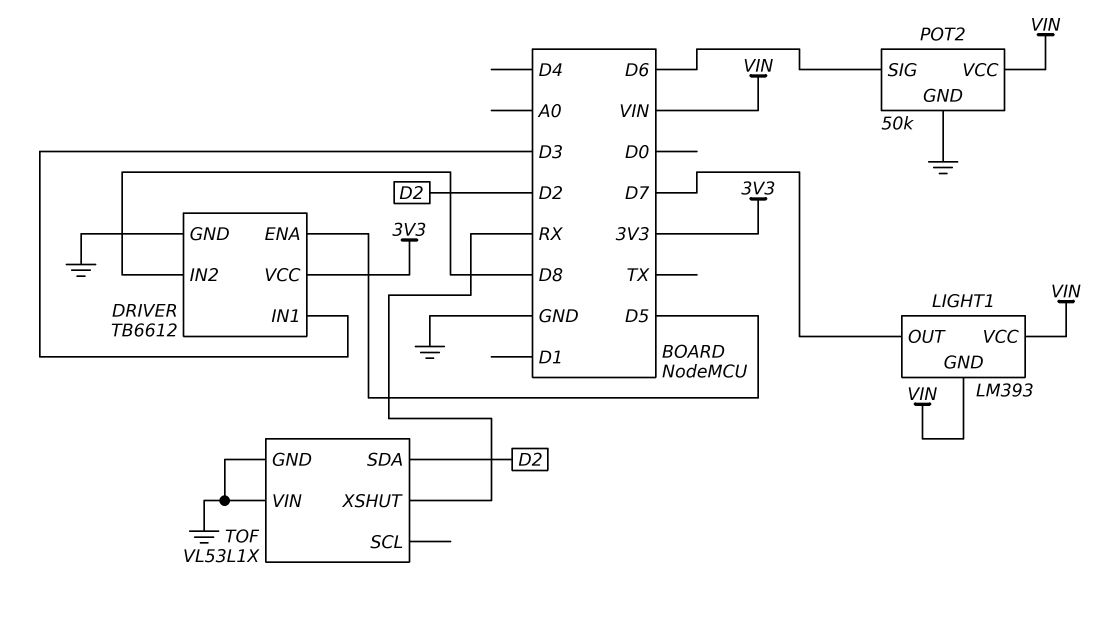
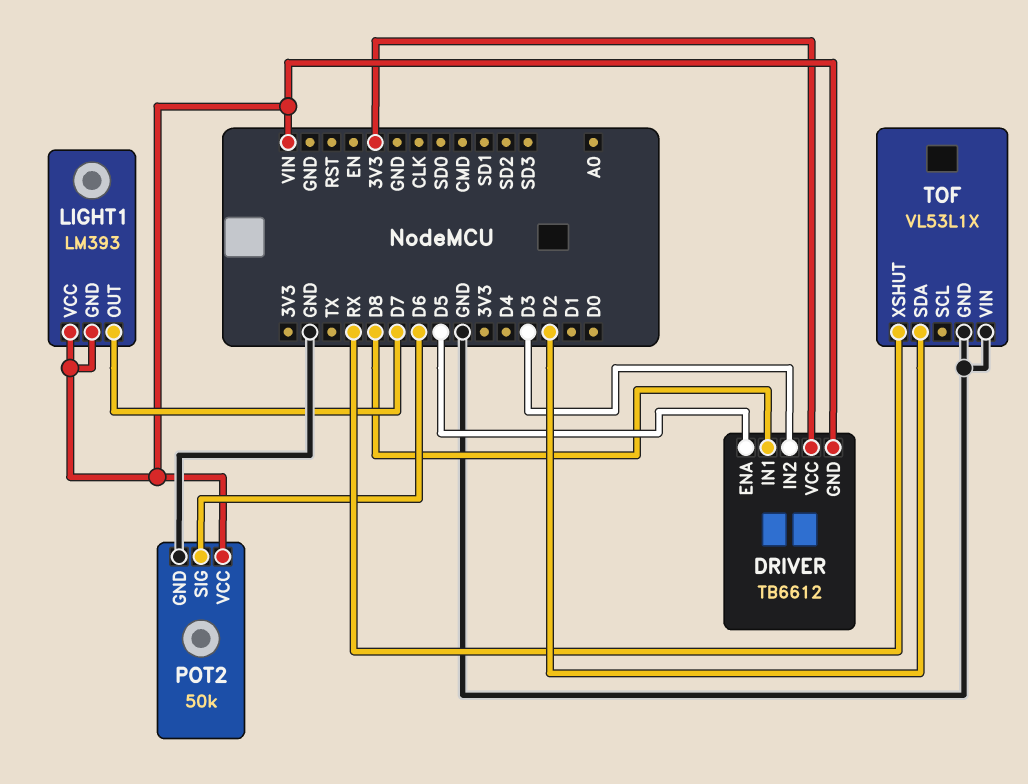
DRIVER pin GND: GND -> VIN
DRIVER pin IN1: D3 -> D8
DRIVER pin IN2: D8 -> D3

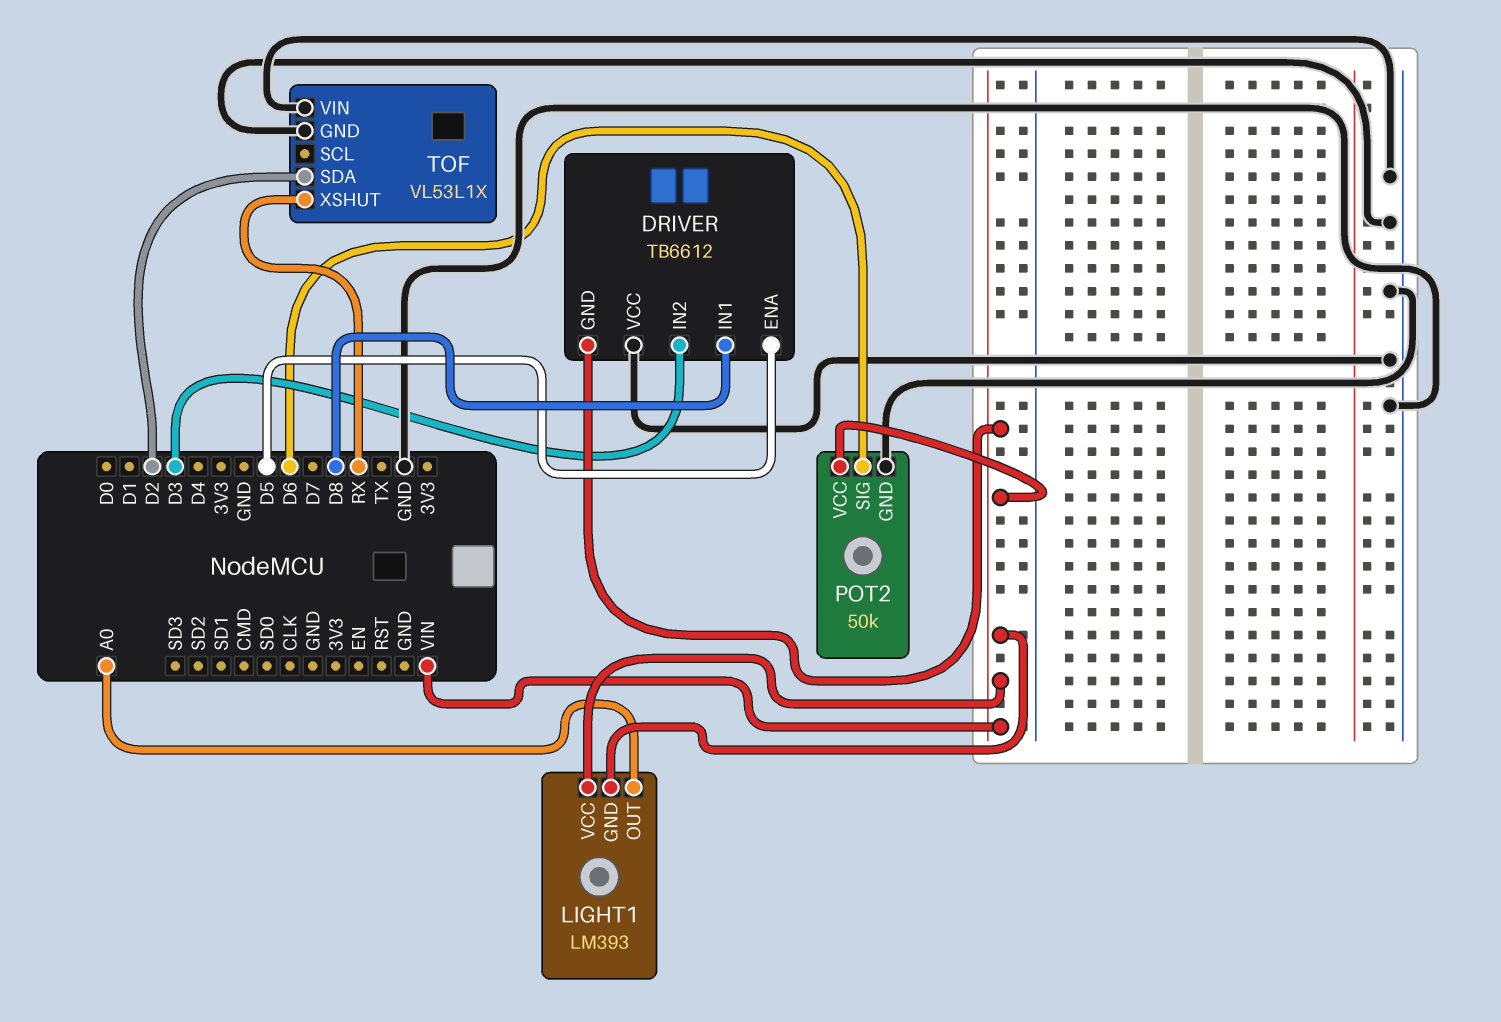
DRIVER pin VCC: 3V3 -> GND
LIGHT1 pin OUT: D7 -> A0

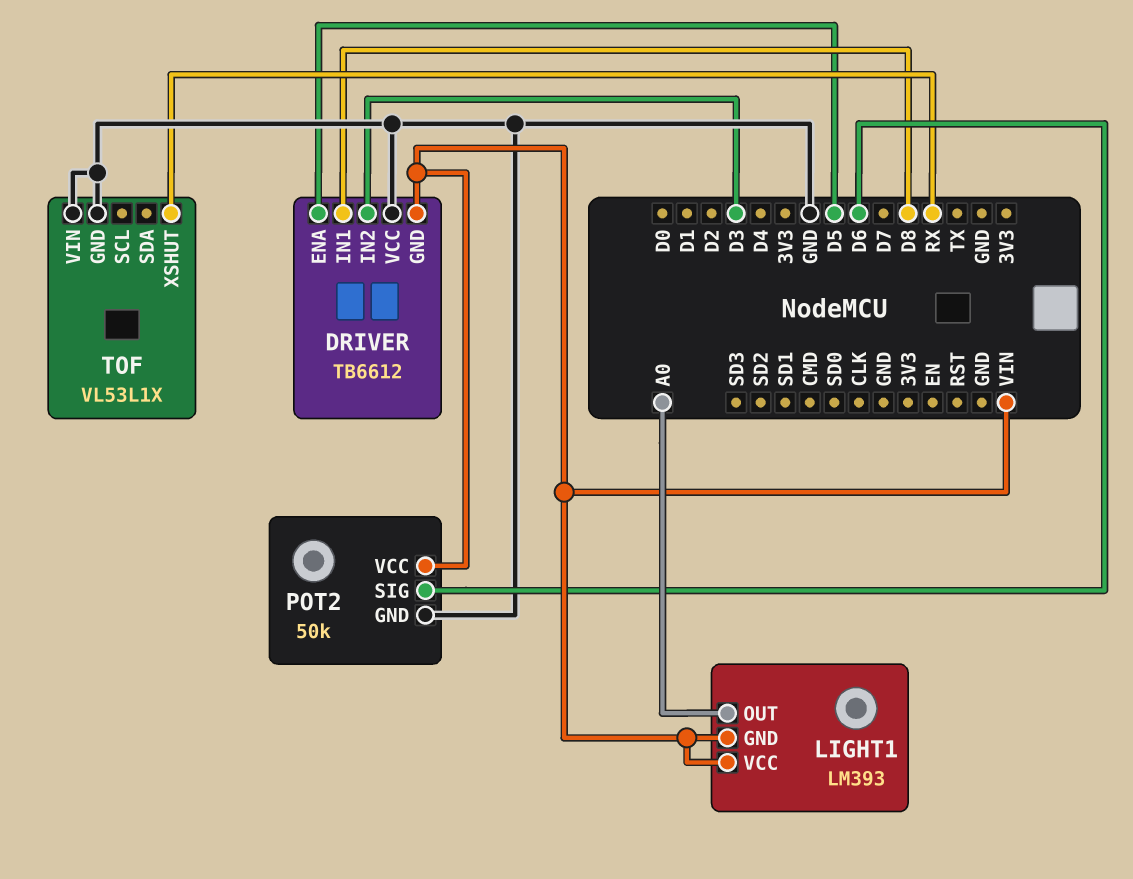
TOF pin SDA: D2 -> none

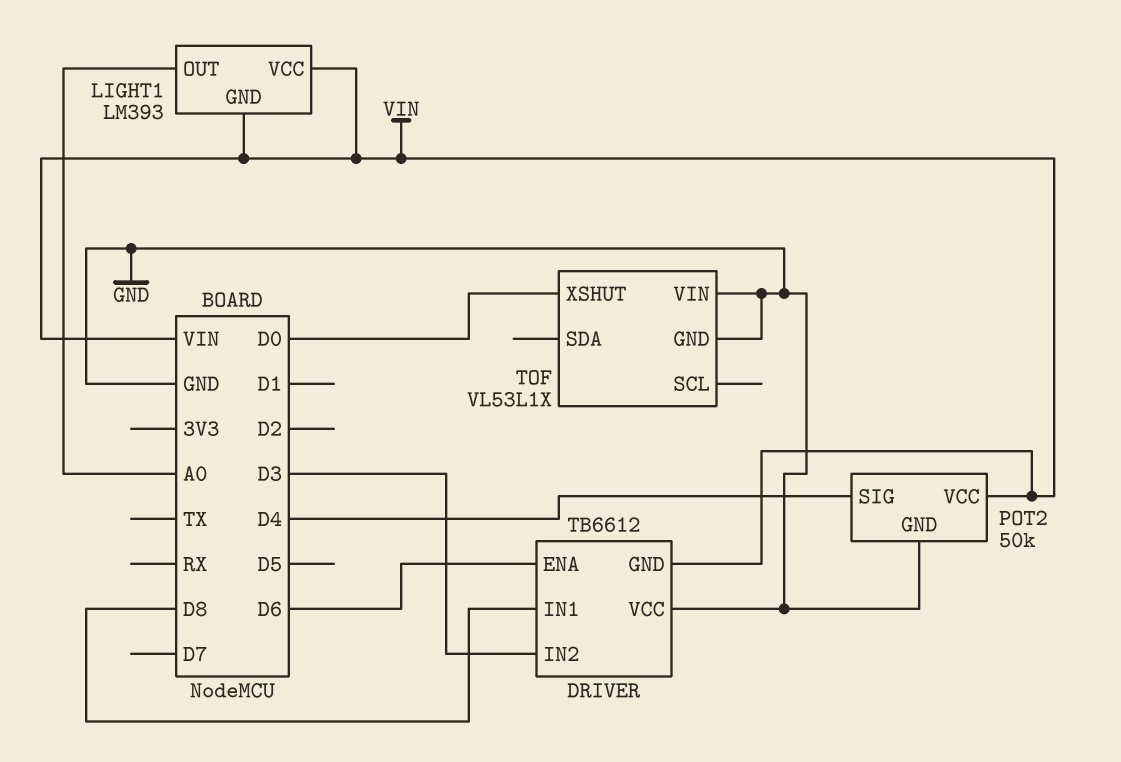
DRIVER pin ENA: D5 -> D6
POT2 pin SIG: D6 -> D4
TOF pin XSHUT: RX -> D0

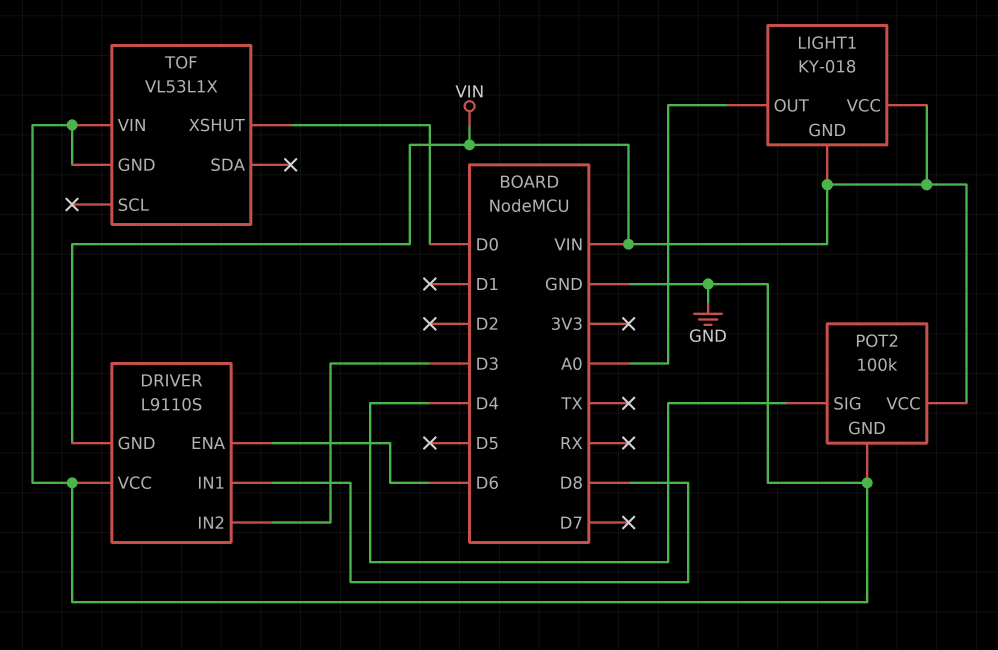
DRIVER: TB6612 -> L9110S
LIGHT1: LM393 -> KY-018
POT2: 50k -> 100k

